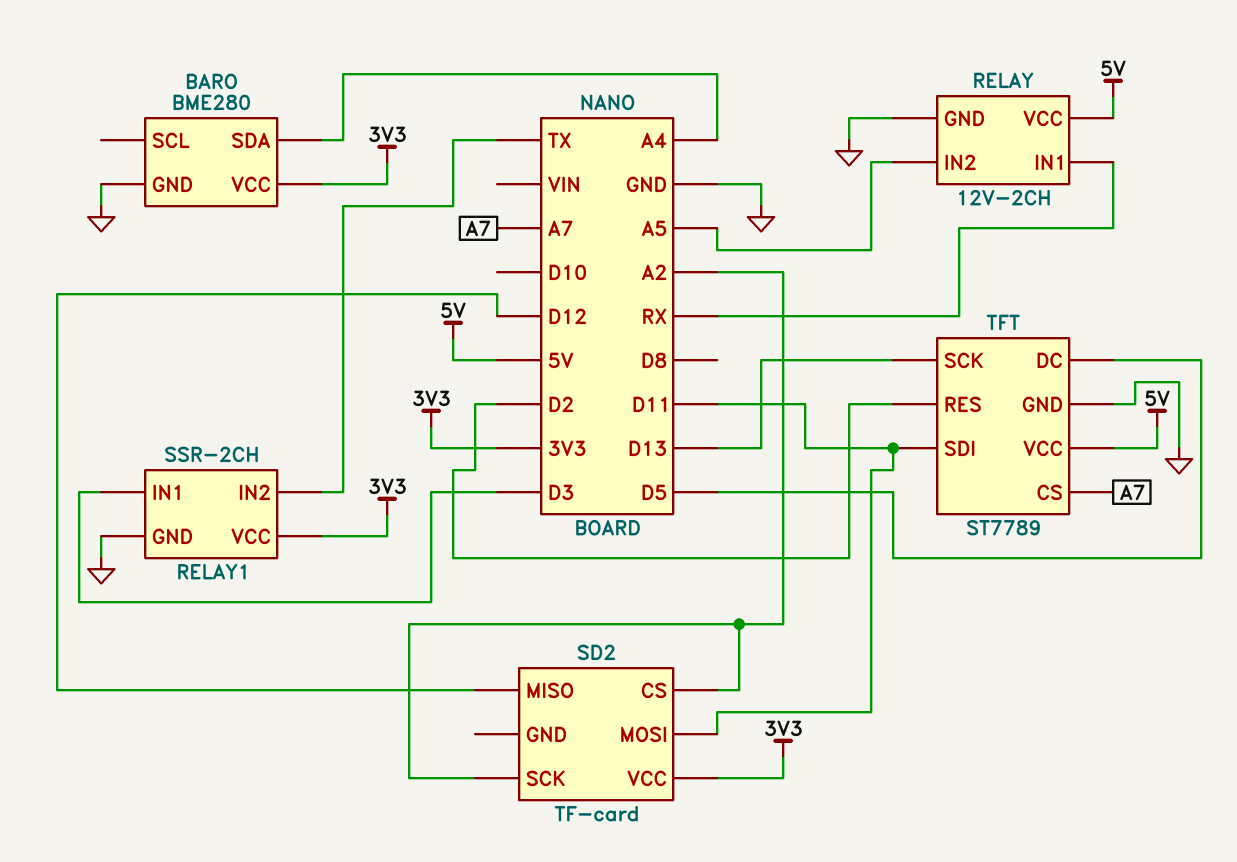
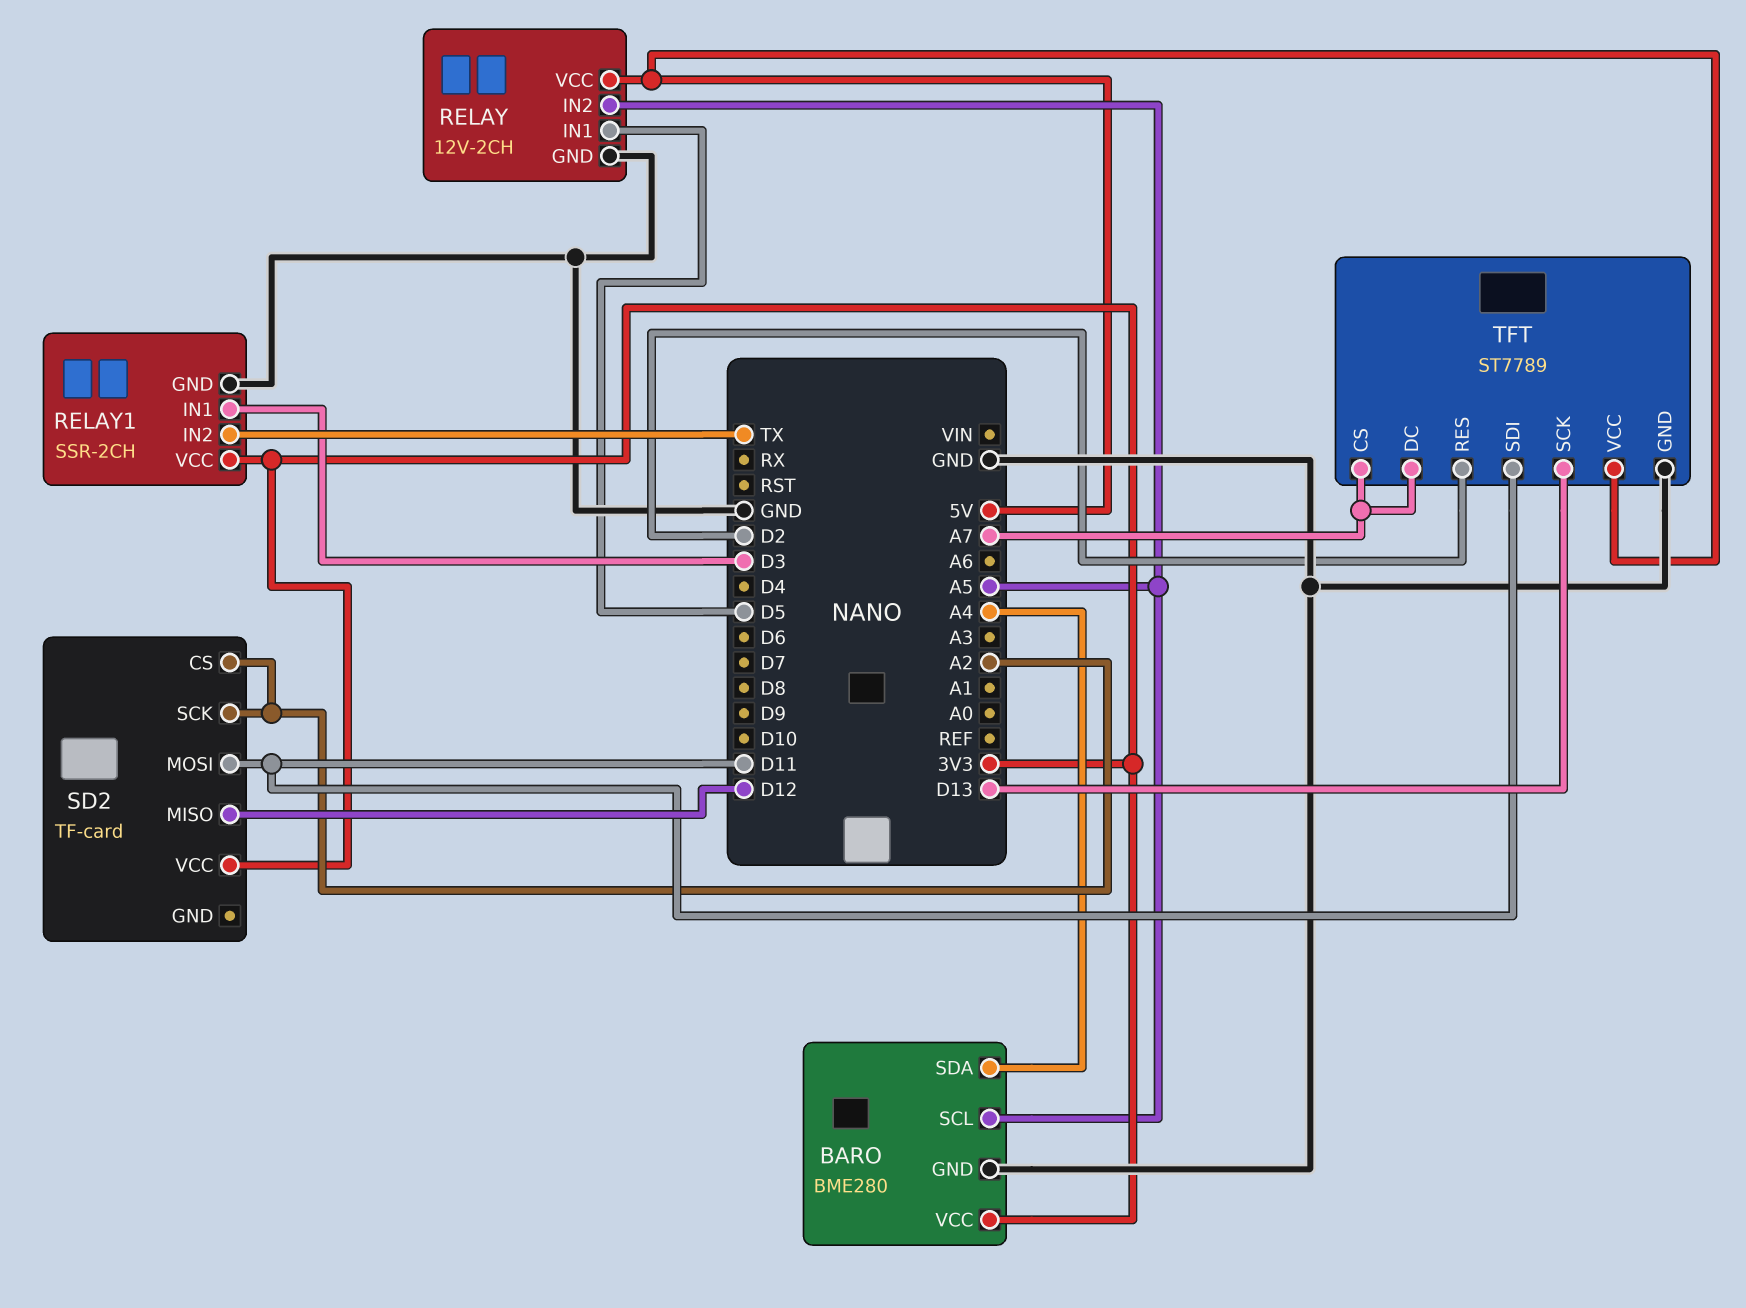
BARO pin SCL: none -> A5
RELAY pin IN1: RX -> D5
TFT pin DC: D5 -> A7

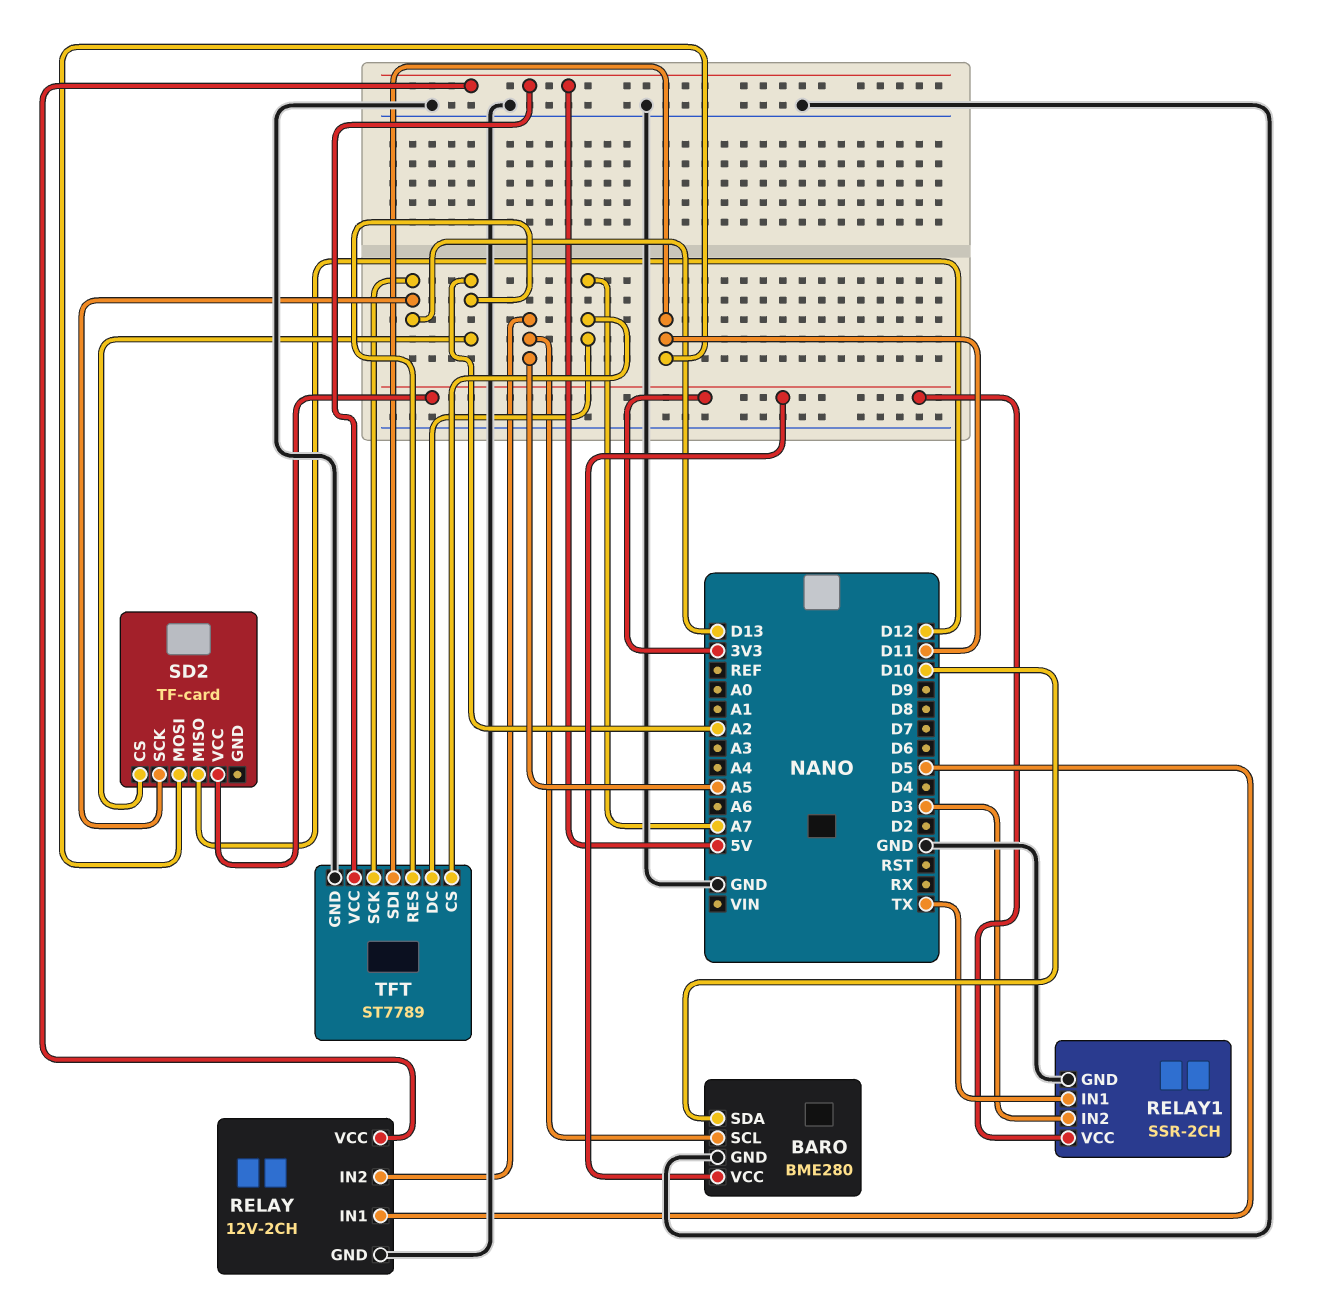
BARO pin SDA: A4 -> D10
RELAY1 pin IN1: D3 -> TX
RELAY1 pin IN2: TX -> D3
SD2 pin SCK: A2 -> D13
TFT pin RES: D2 -> A2

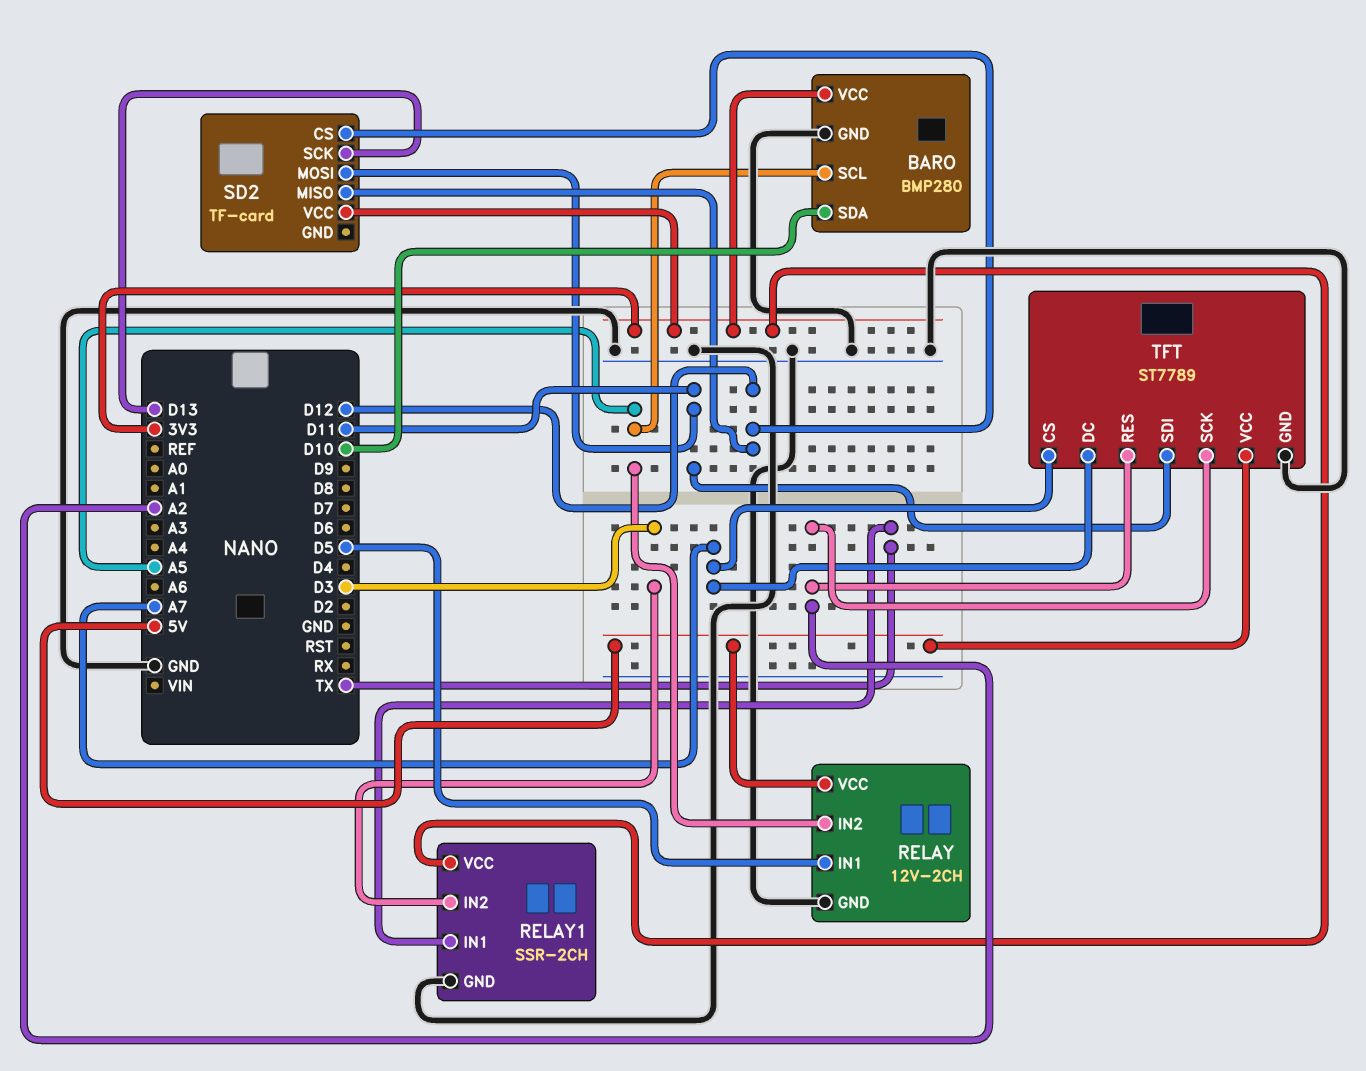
BARO: BME280 -> BMP280
SD2 pin CS: A2 -> D12
TFT pin SCK: D13 -> A2

